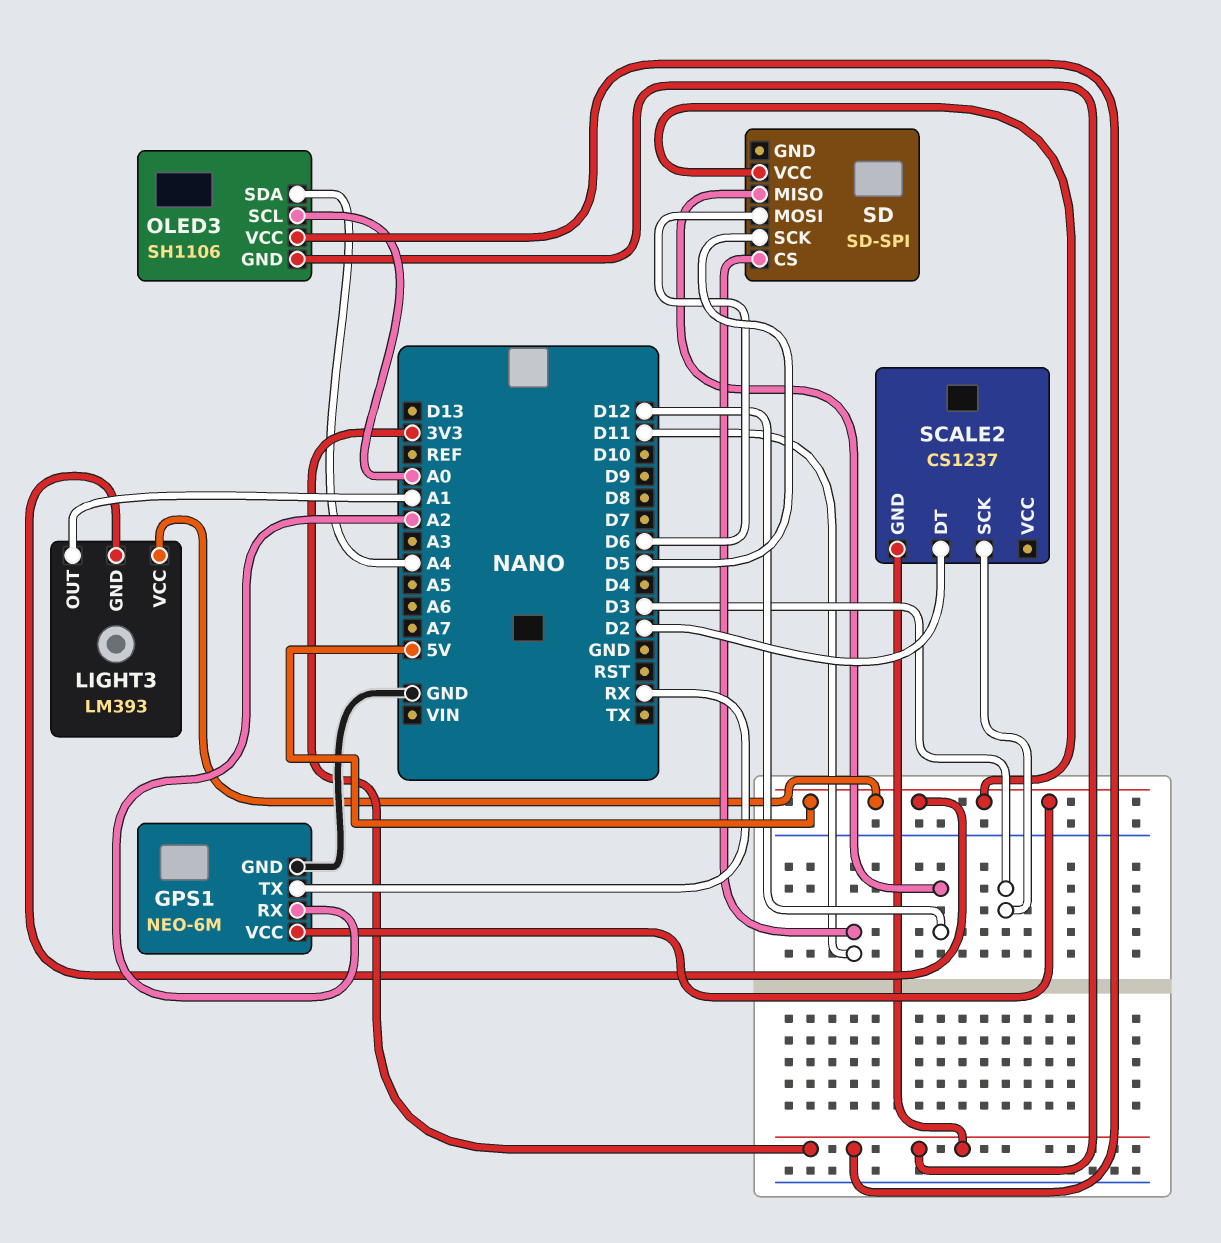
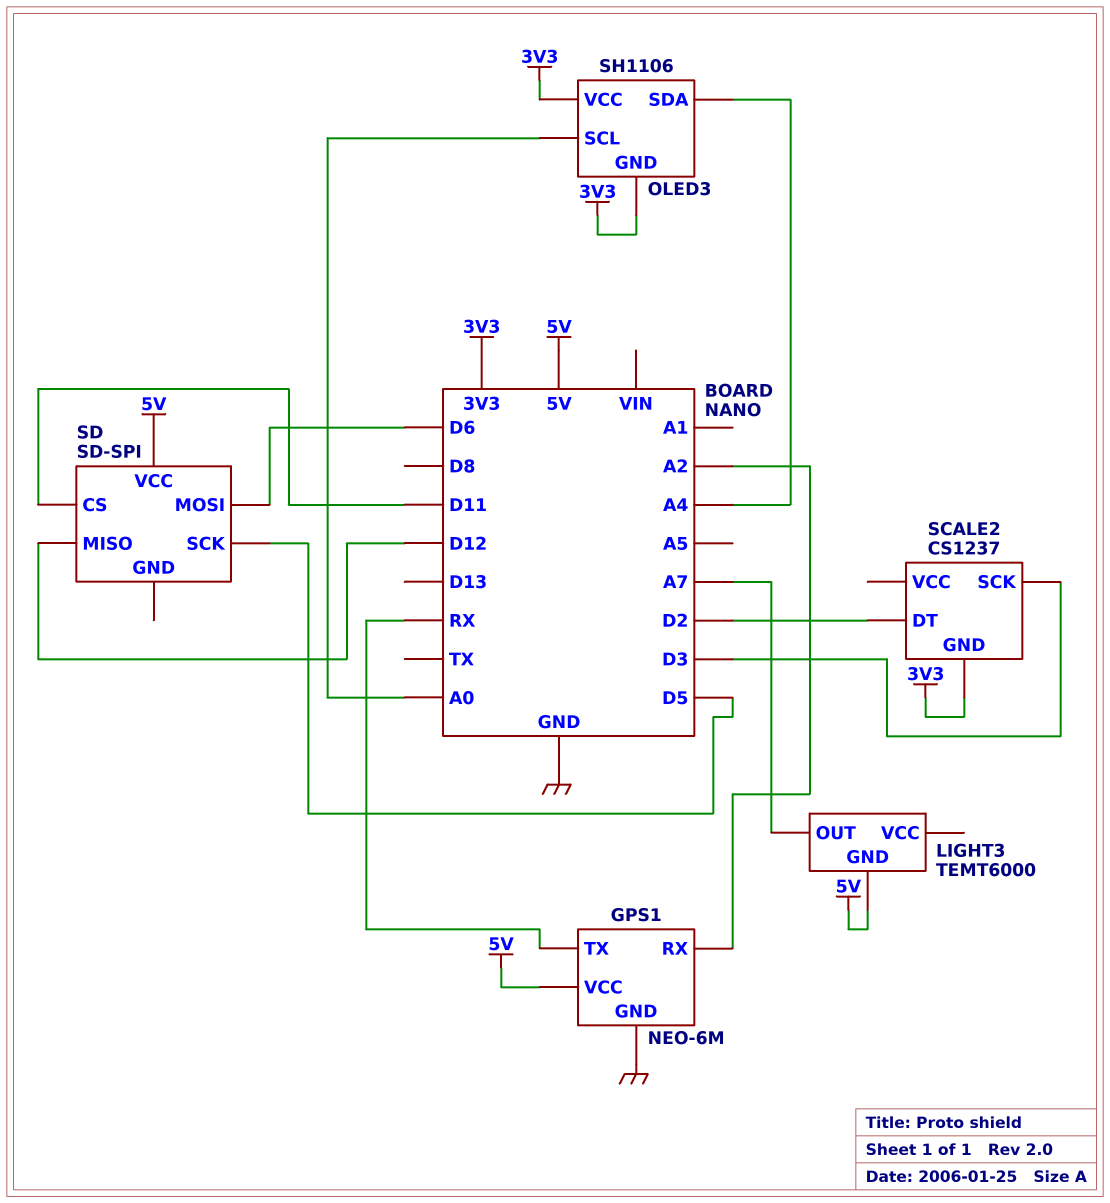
LIGHT3: LM393 -> TEMT6000
LIGHT3 pin OUT: A1 -> A7
LIGHT3 pin VCC: 5V -> none

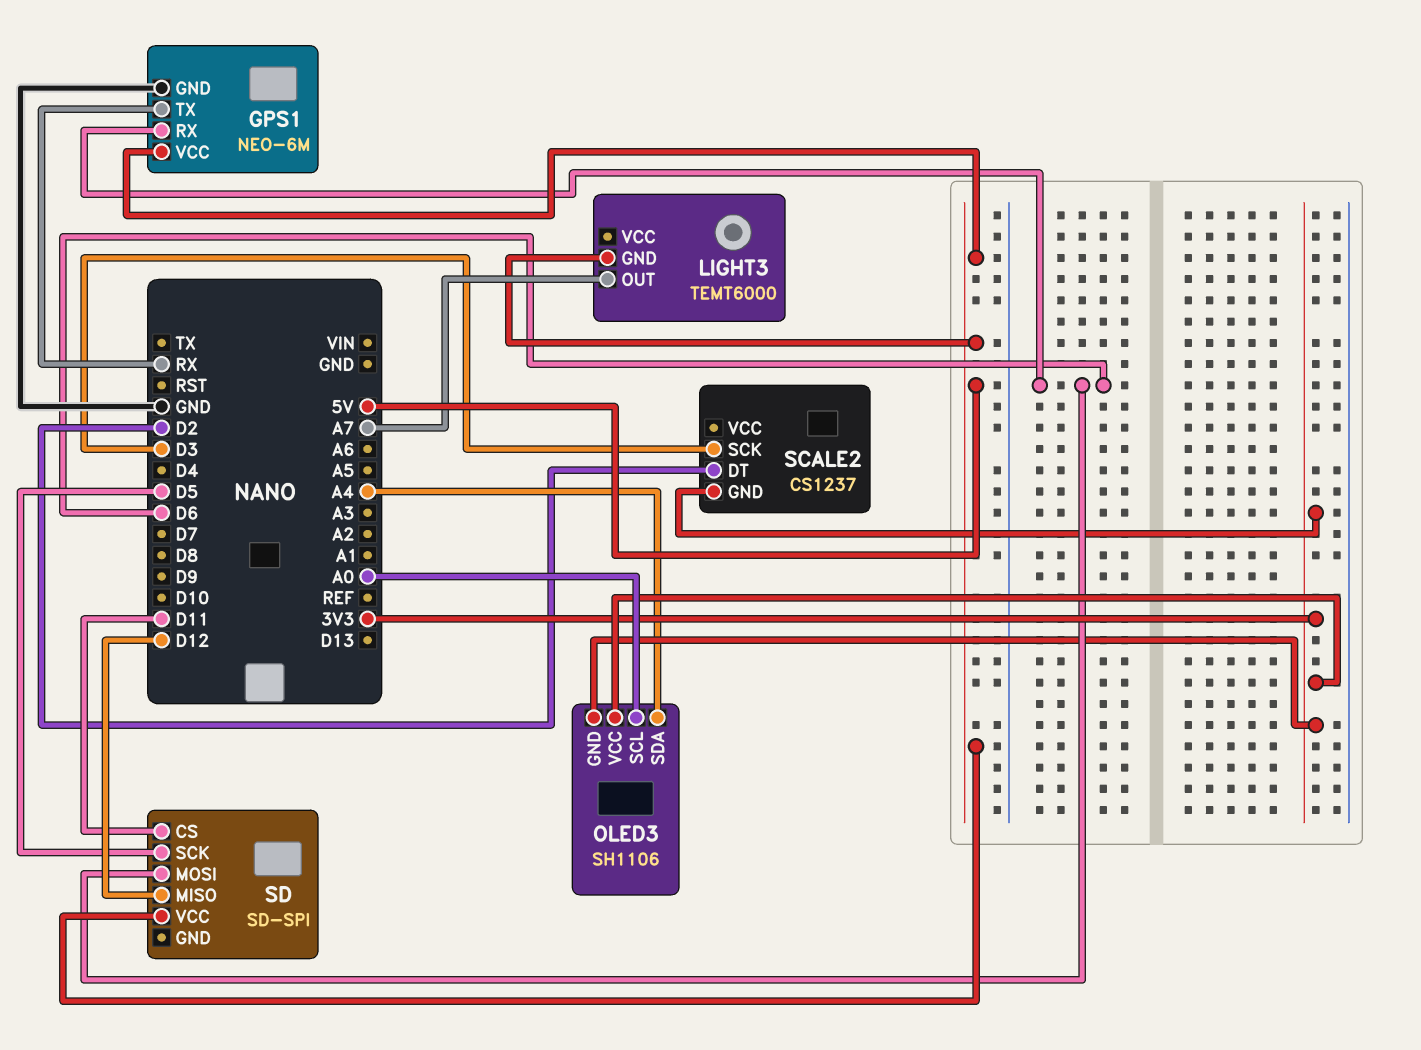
GPS1 pin RX: A2 -> D6

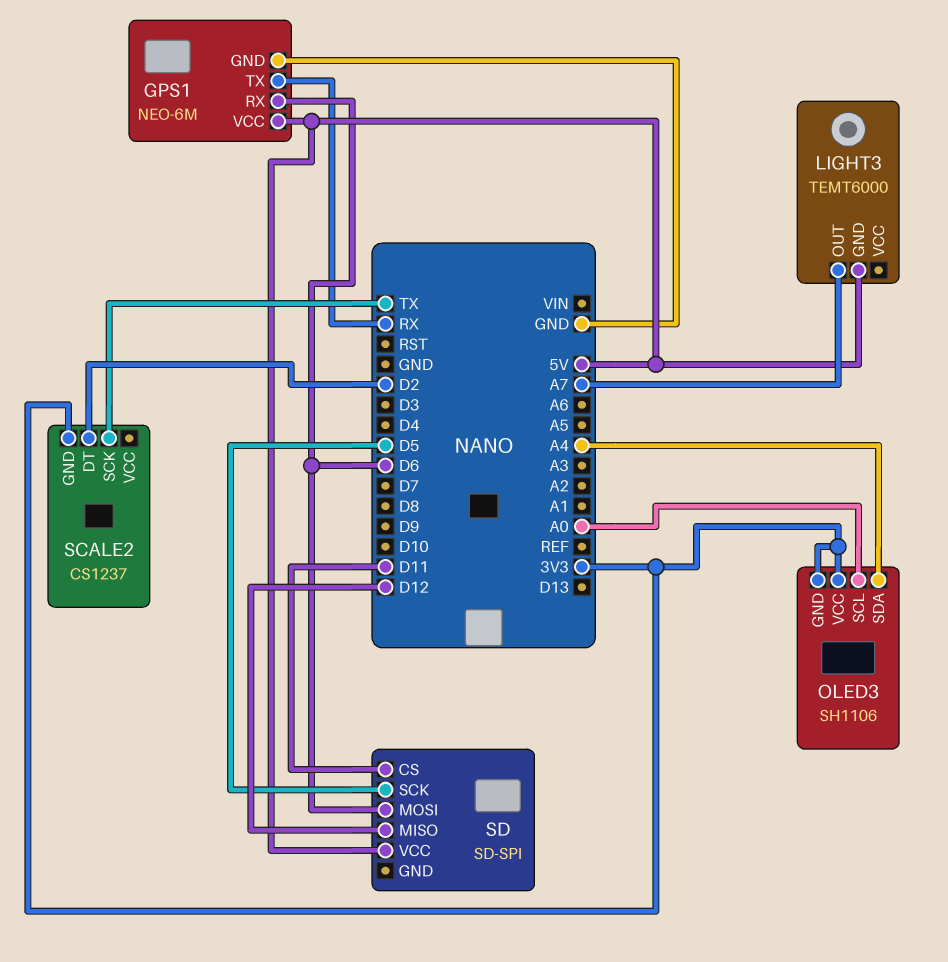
SCALE2 pin SCK: D3 -> TX

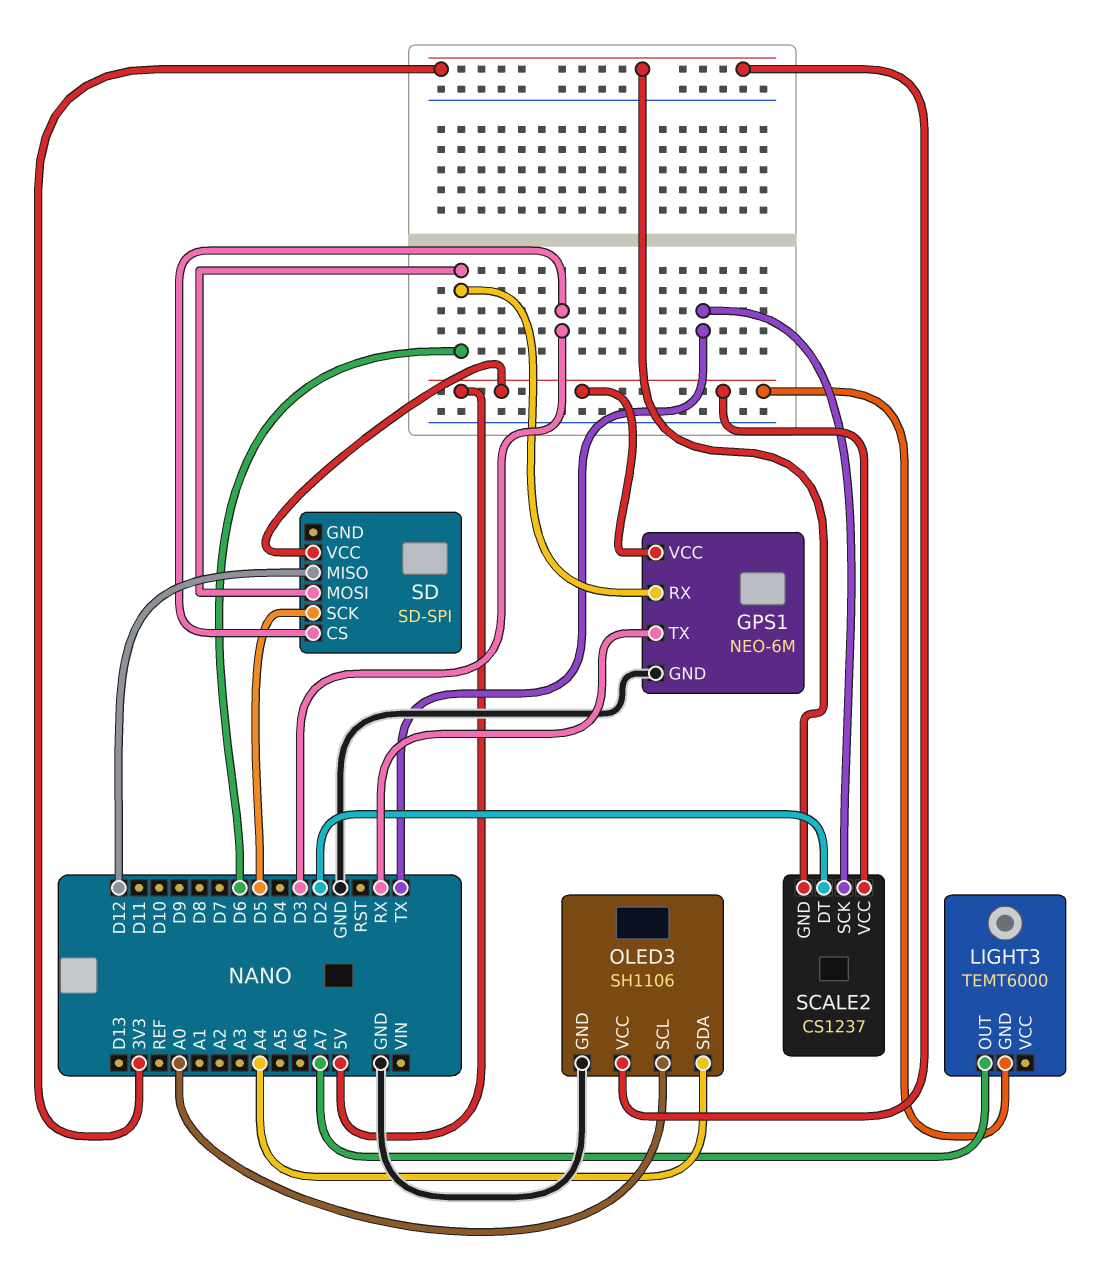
OLED3 pin GND: 3V3 -> GND
SCALE2 pin VCC: none -> 5V
SD pin CS: D11 -> D3

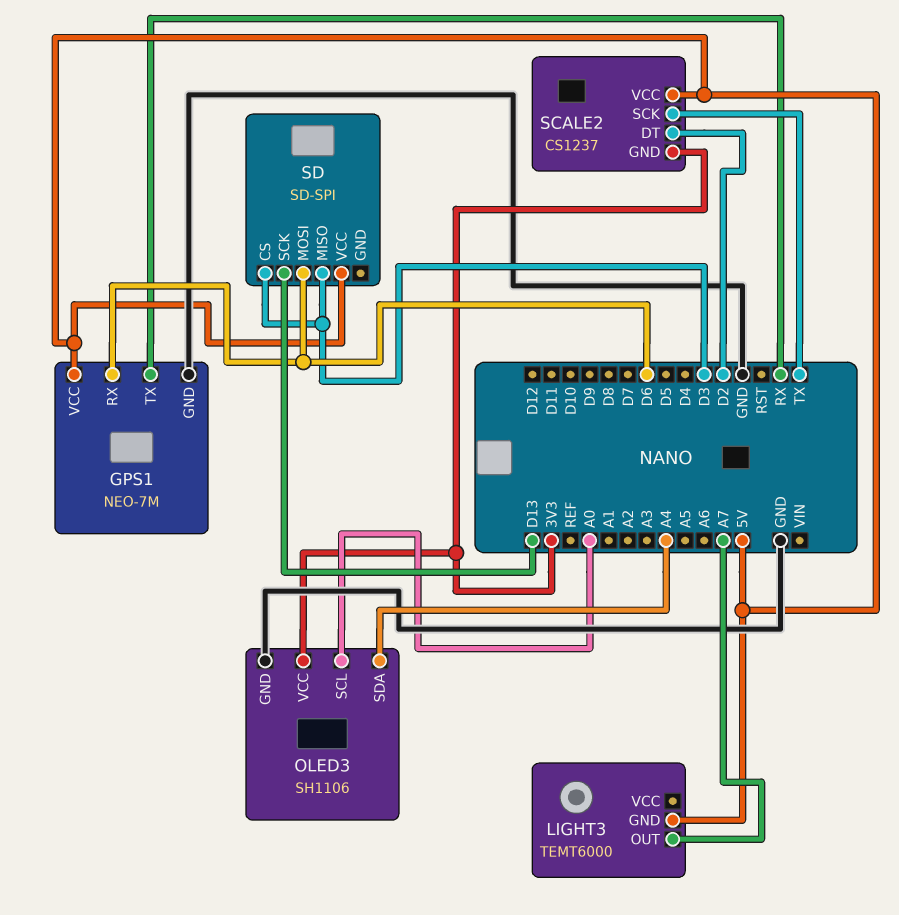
GPS1: NEO-6M -> NEO-7M
SD pin MISO: D12 -> D3
SD pin SCK: D5 -> D13

